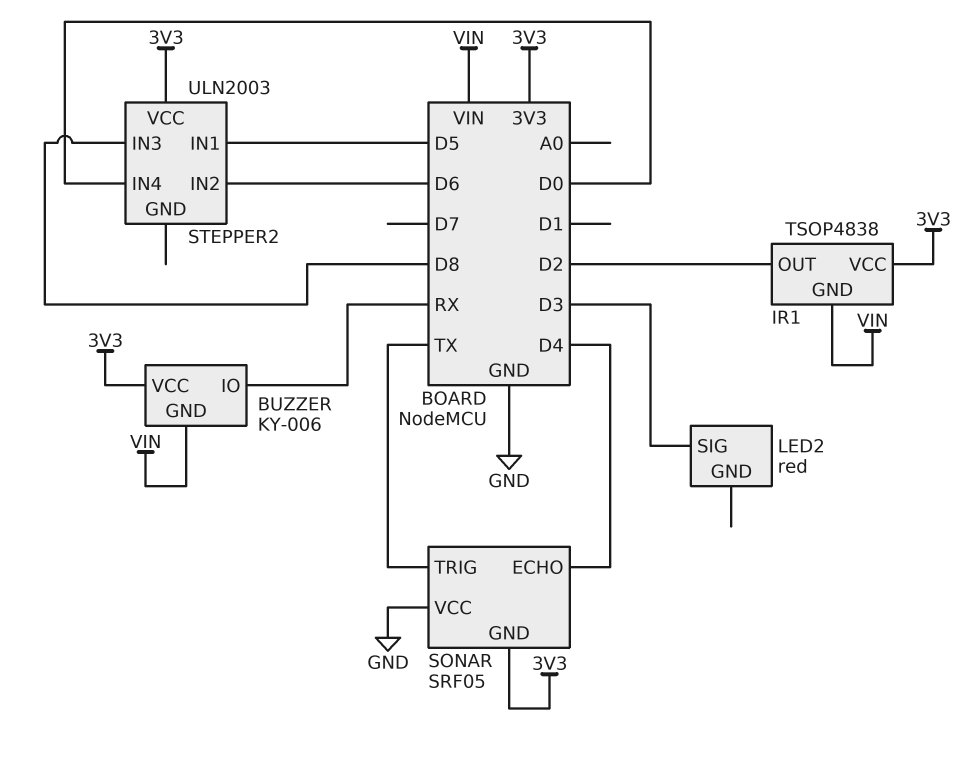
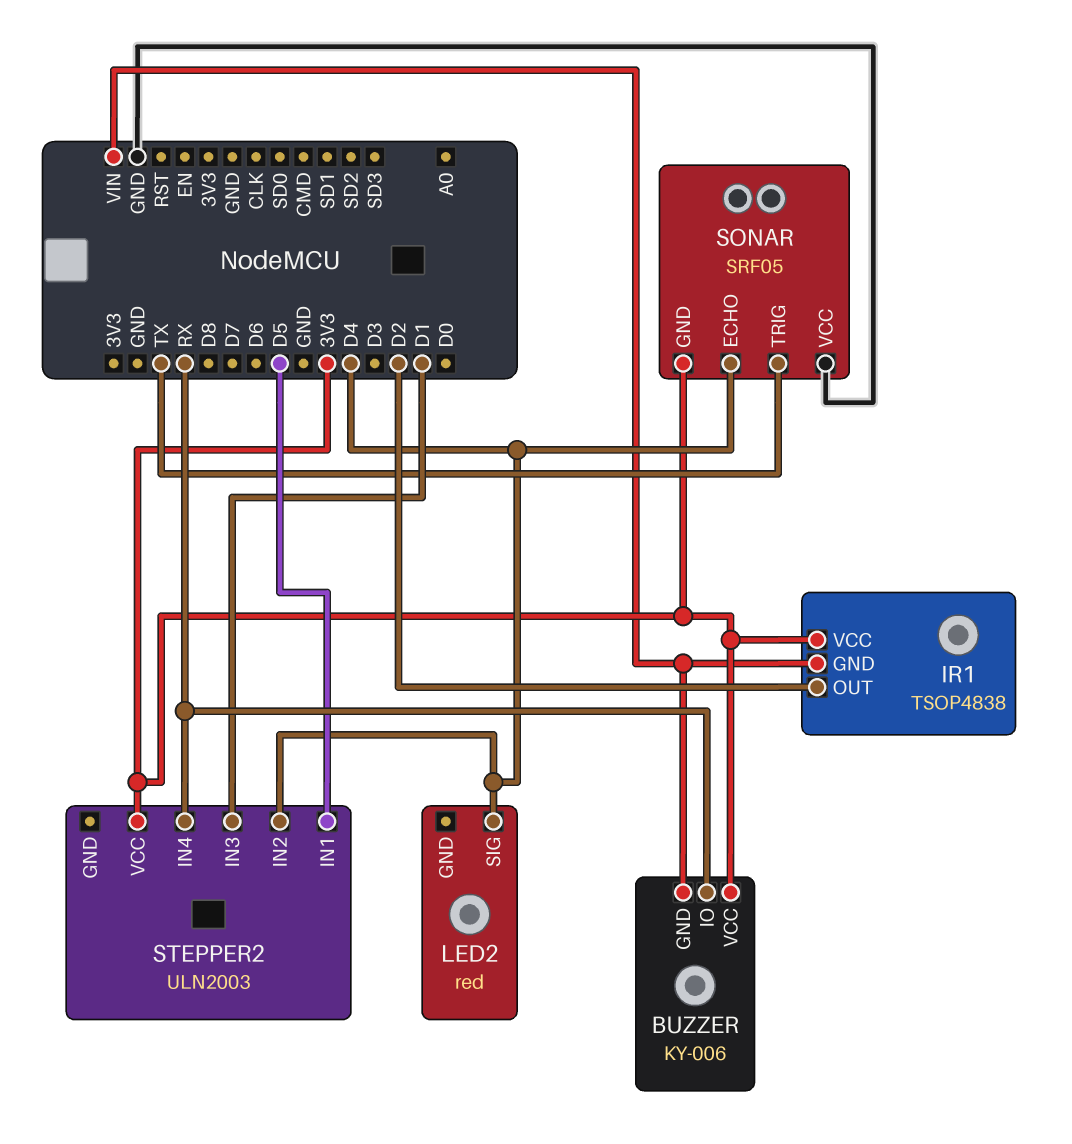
LED2 pin SIG: D3 -> D4
STEPPER2 pin IN2: D6 -> D4
STEPPER2 pin IN3: D8 -> D1
STEPPER2 pin IN4: D0 -> RX

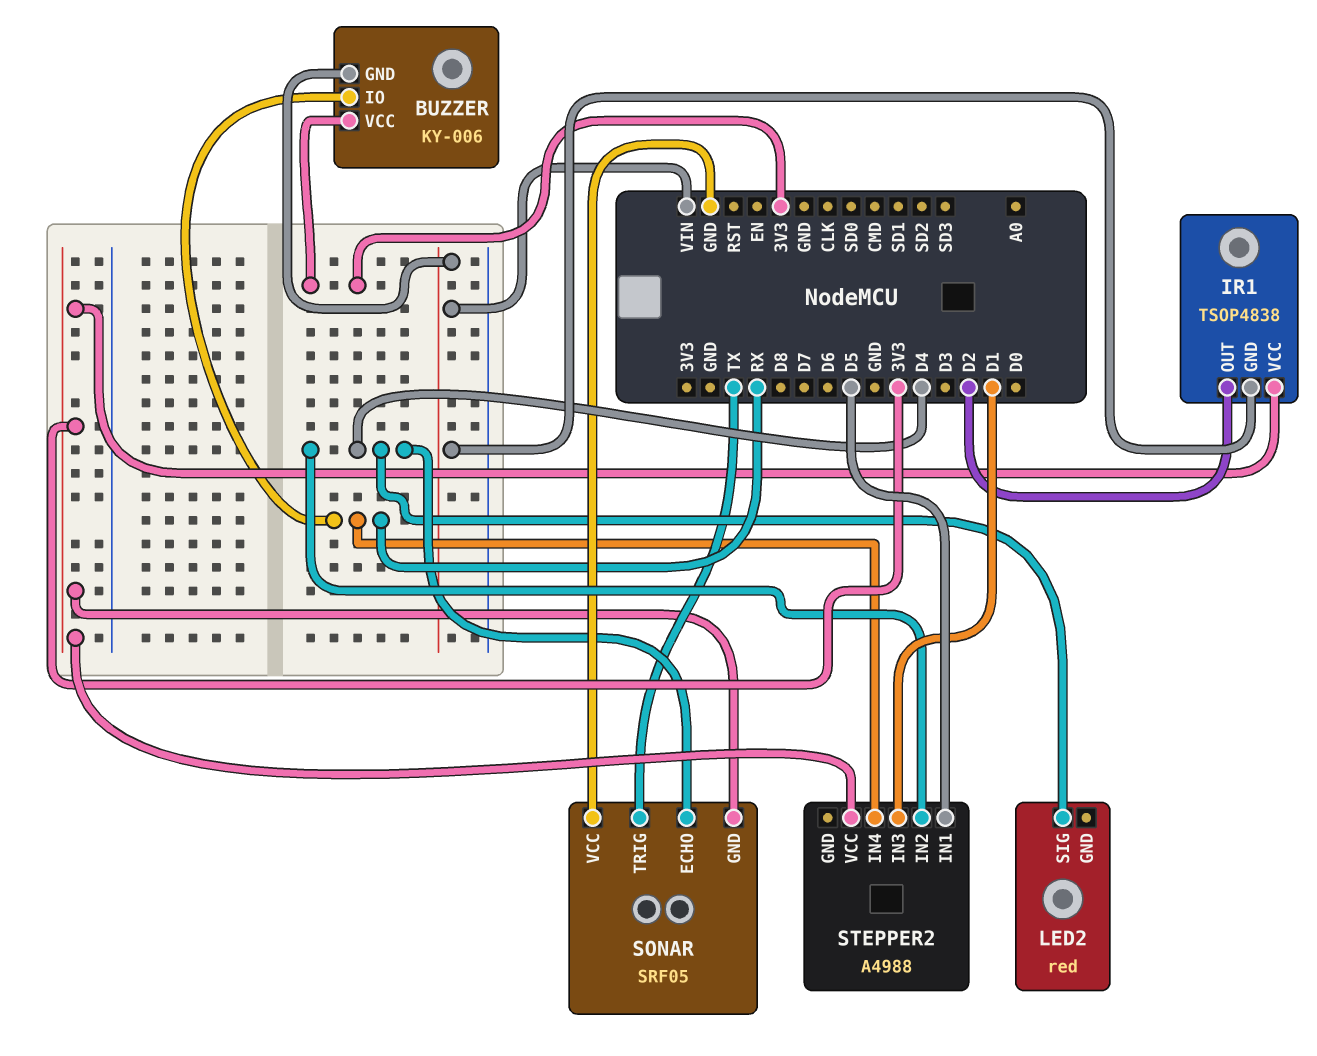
STEPPER2: ULN2003 -> A4988

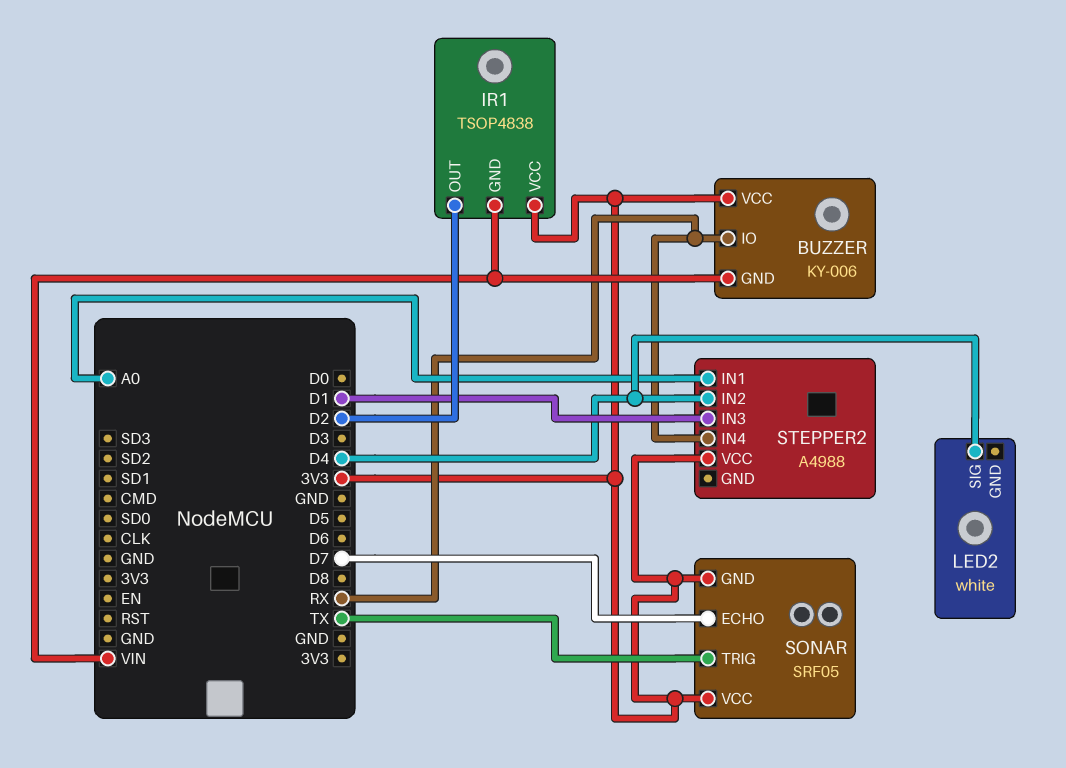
LED2: red -> white
SONAR pin ECHO: D4 -> D7
SONAR pin VCC: GND -> 3V3
STEPPER2 pin IN1: D5 -> A0

